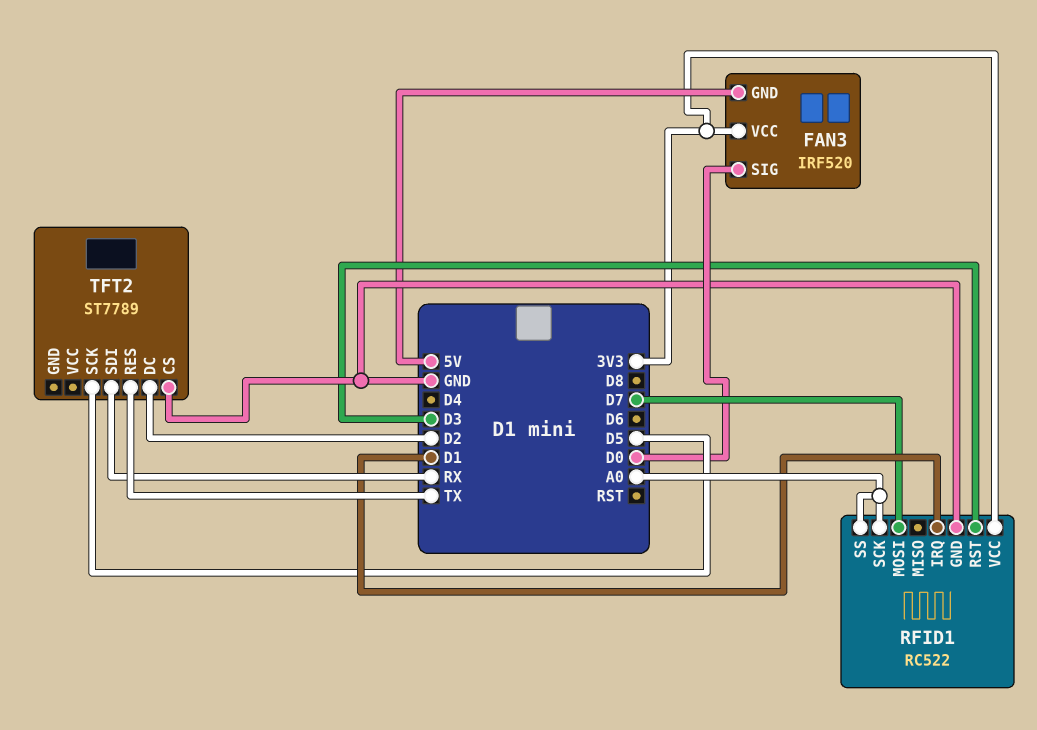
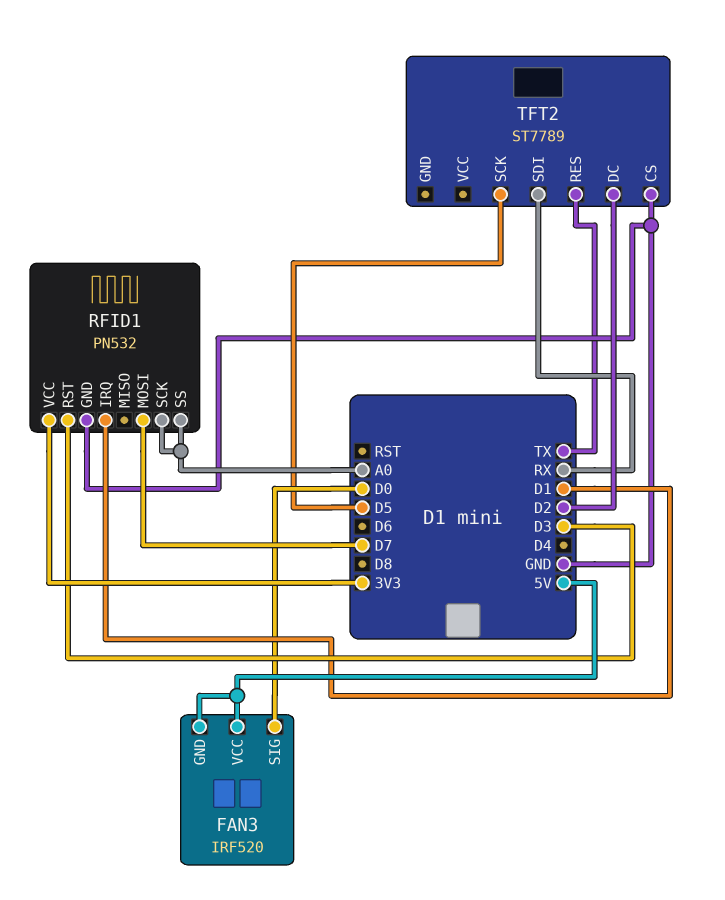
FAN3 pin VCC: 3V3 -> 5V
RFID1: RC522 -> PN532

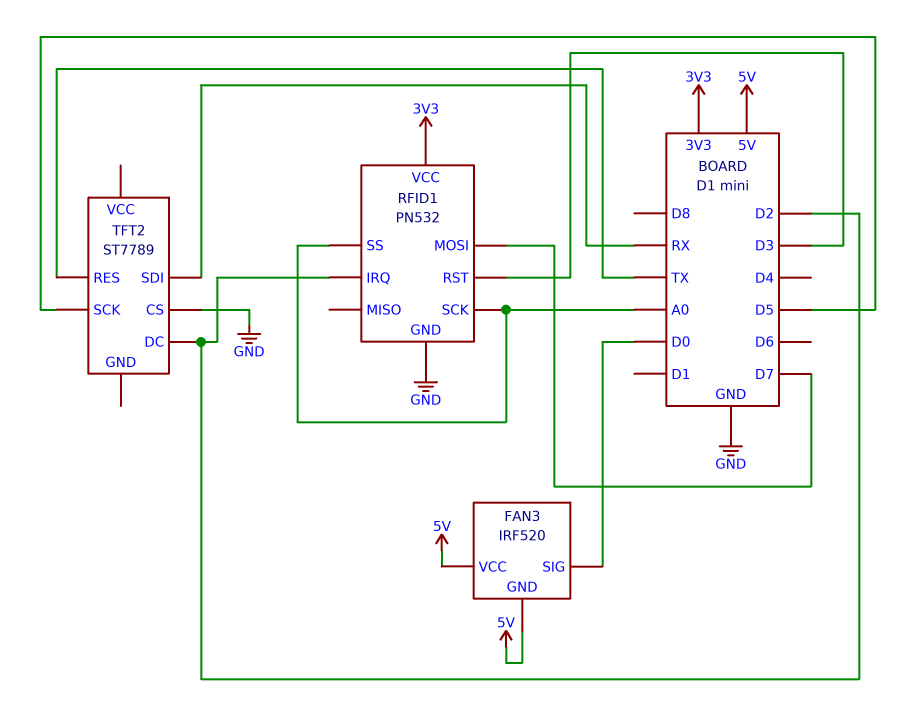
RFID1 pin IRQ: D1 -> D2

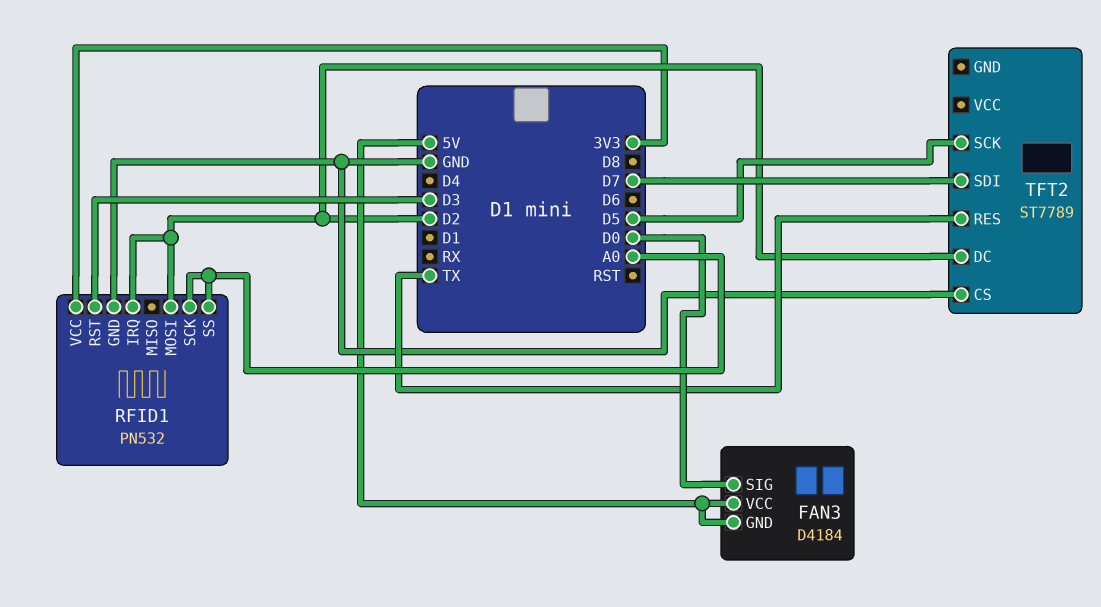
FAN3: IRF520 -> D4184
RFID1 pin MOSI: D7 -> D2
TFT2 pin SDI: RX -> D7

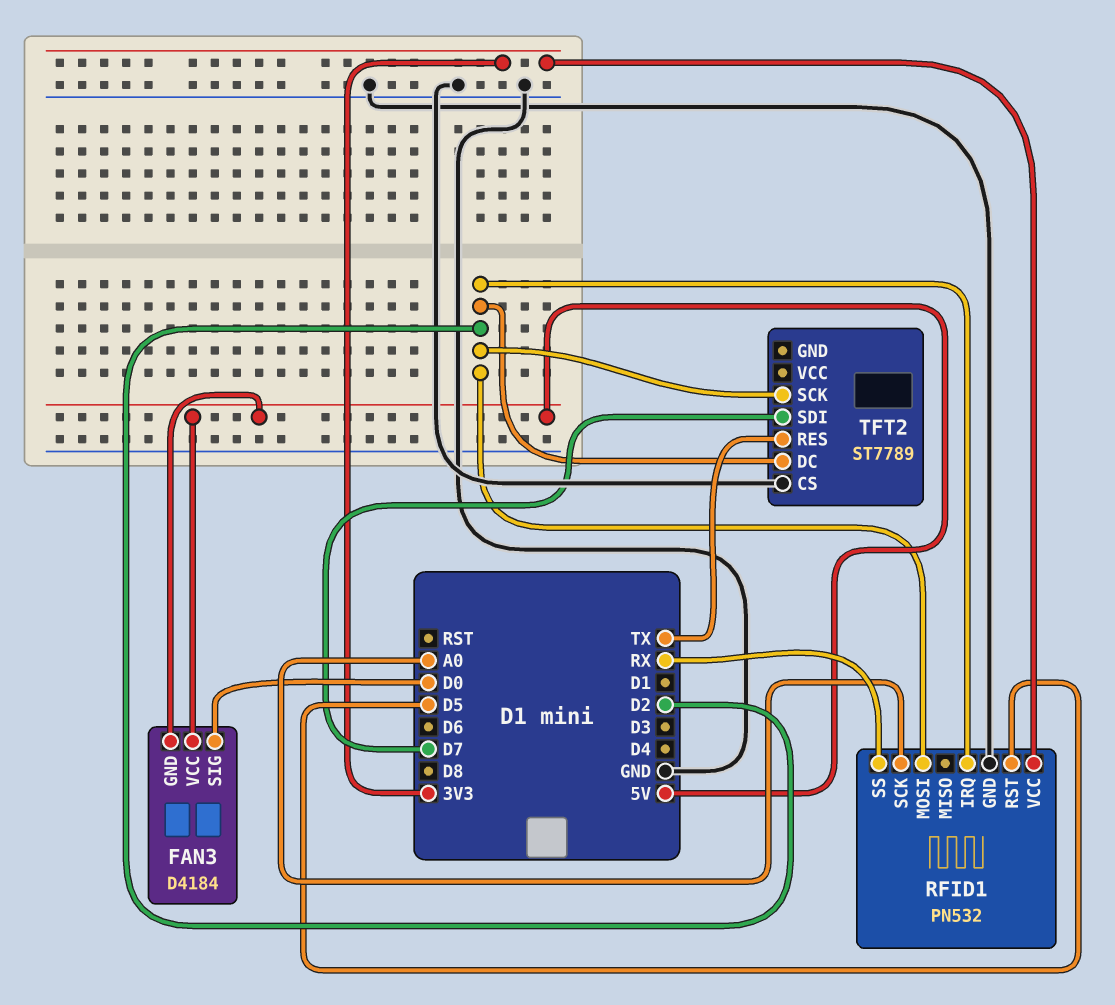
RFID1 pin RST: D3 -> D5
RFID1 pin SS: A0 -> RX
TFT2 pin SCK: D5 -> D2

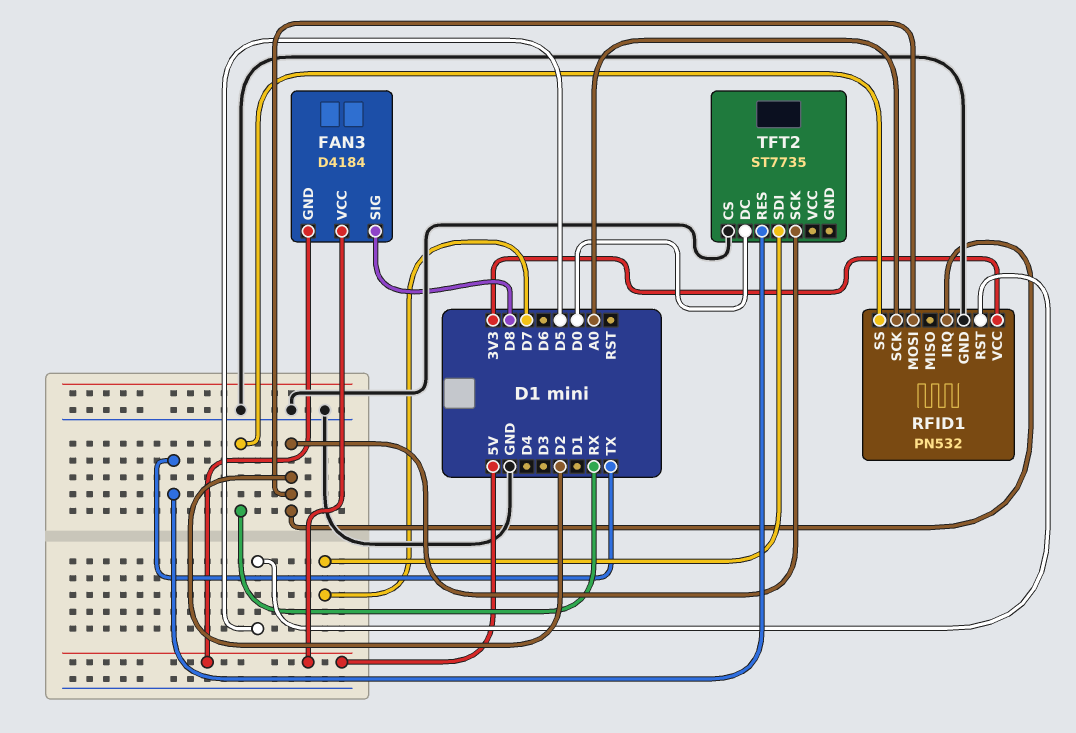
FAN3 pin SIG: D0 -> D8
TFT2: ST7789 -> ST7735
TFT2 pin DC: D2 -> D0

